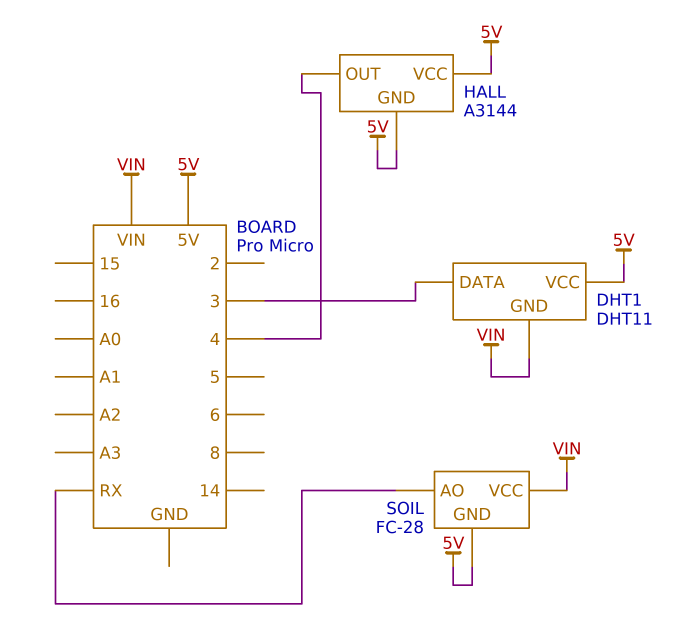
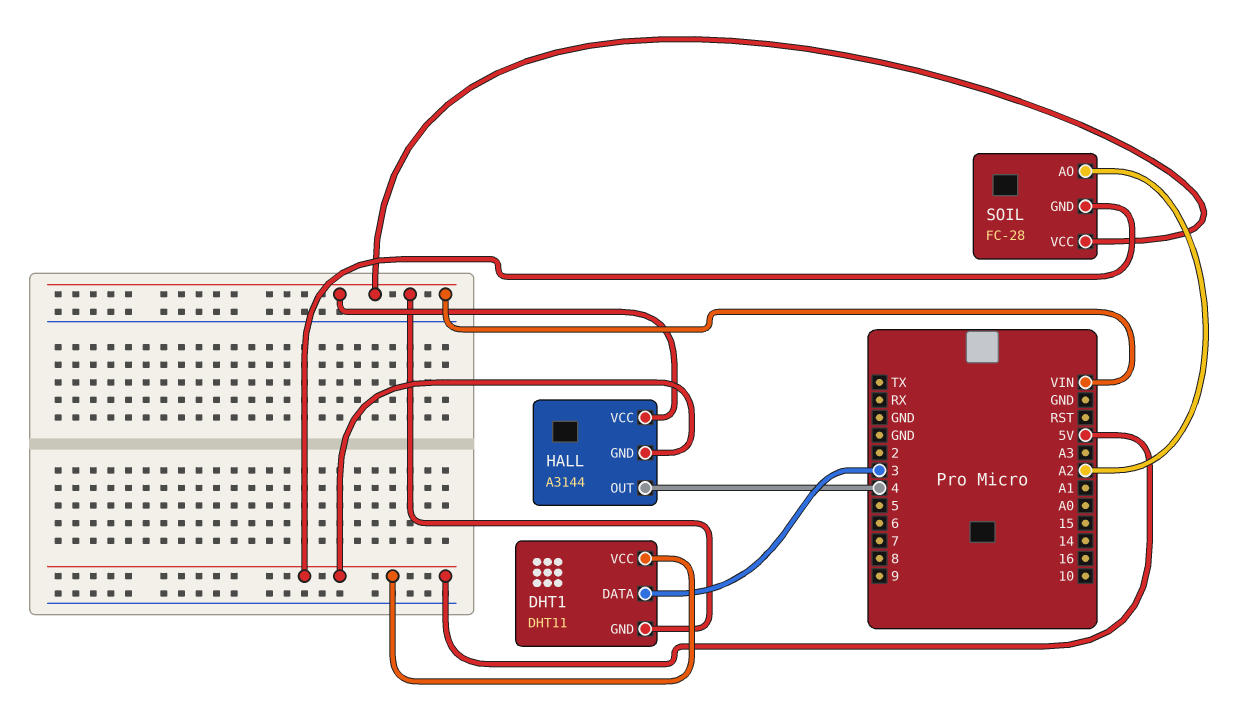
HALL pin VCC: 5V -> VIN
SOIL pin AO: RX -> A2

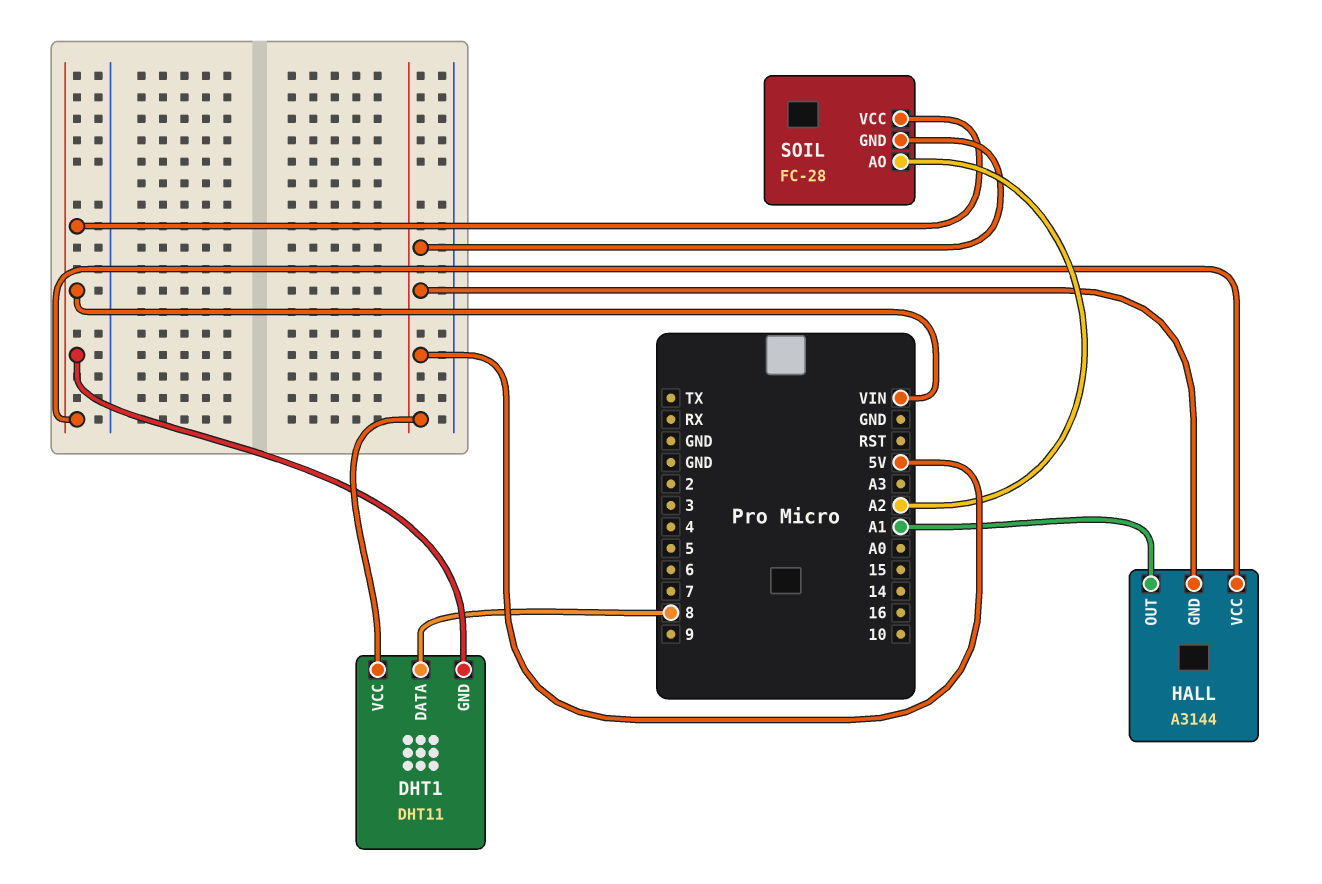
DHT1 pin DATA: 3 -> 8
HALL pin OUT: 4 -> A1

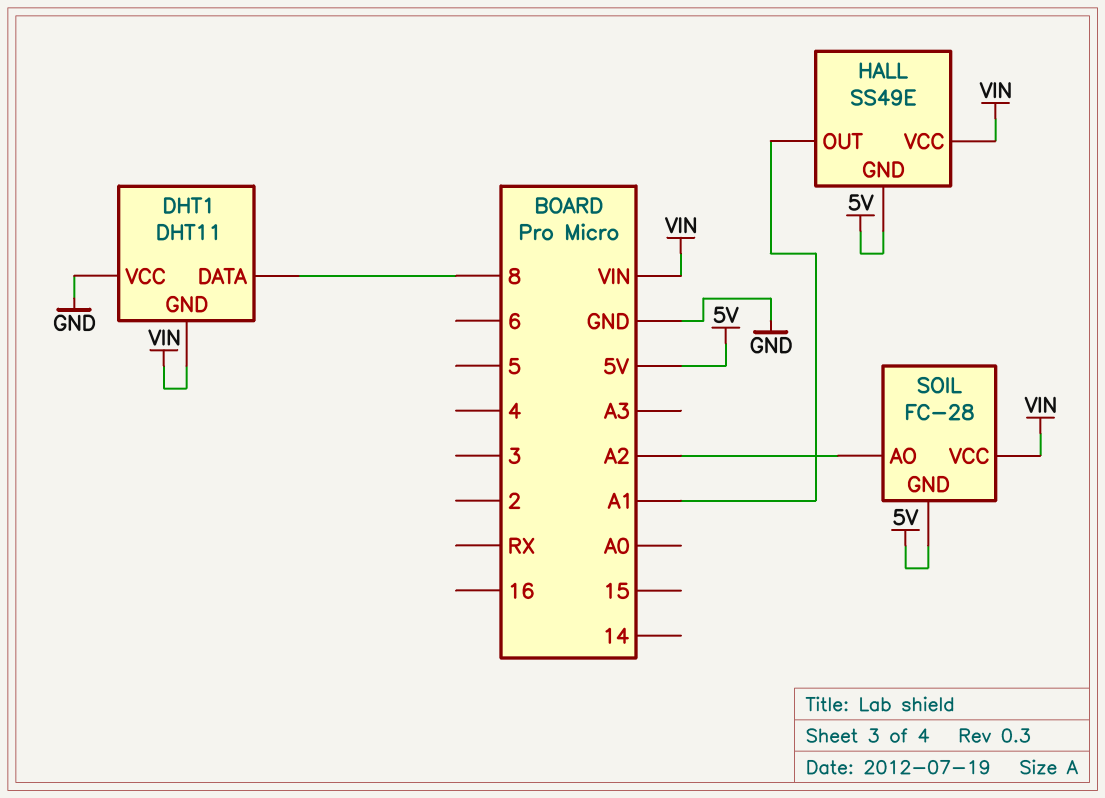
DHT1 pin VCC: 5V -> GND
HALL: A3144 -> SS49E

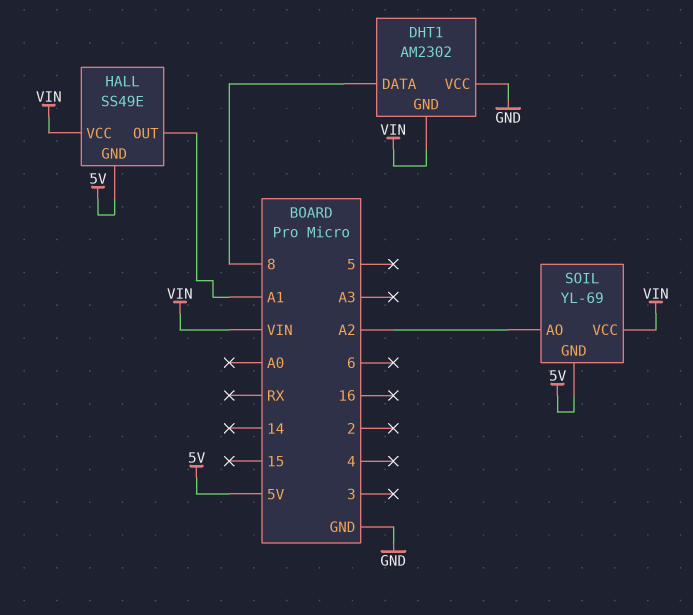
DHT1: DHT11 -> AM2302
SOIL: FC-28 -> YL-69

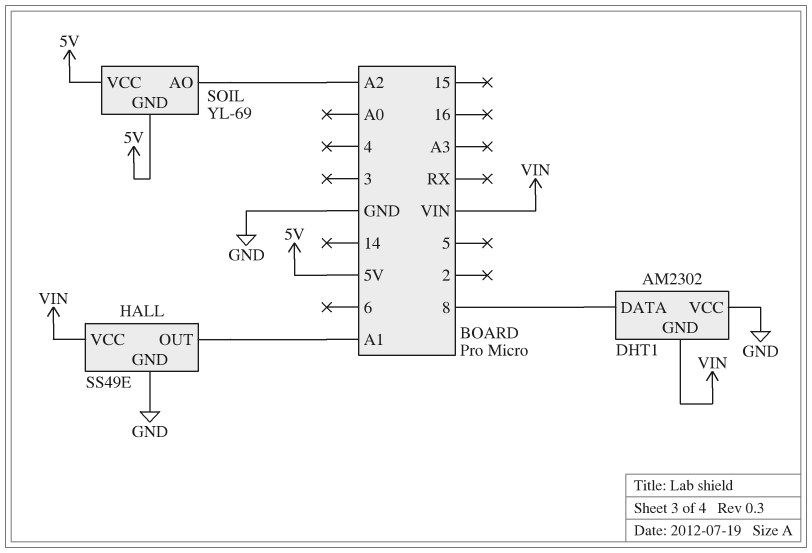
HALL pin GND: 5V -> GND
SOIL pin VCC: VIN -> 5V

